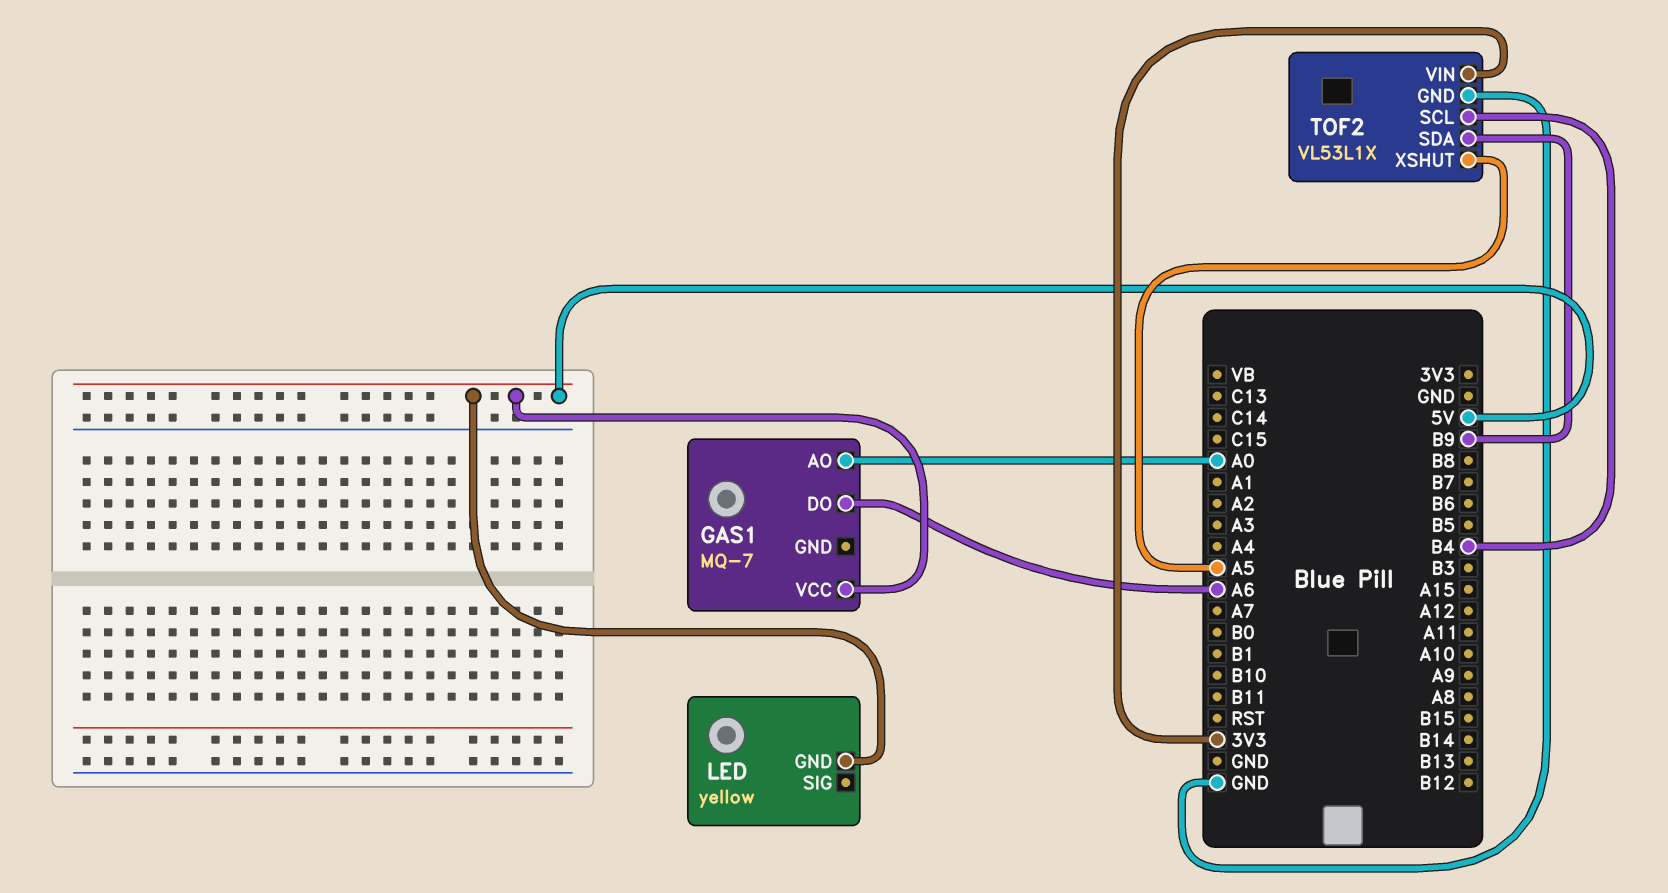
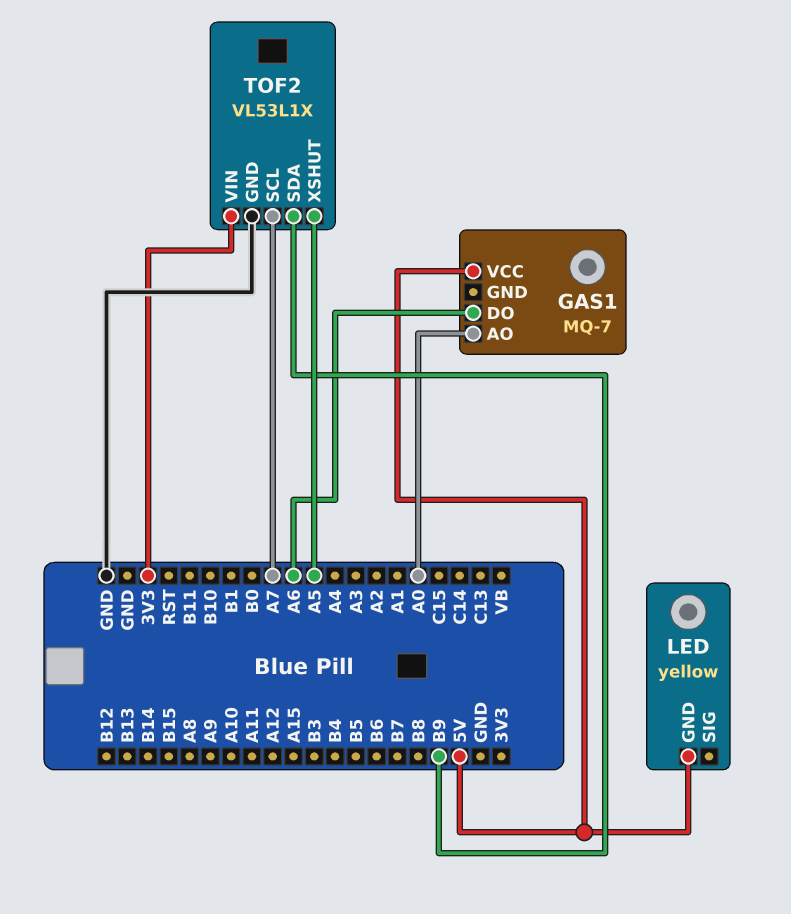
TOF2 pin SCL: B4 -> A7

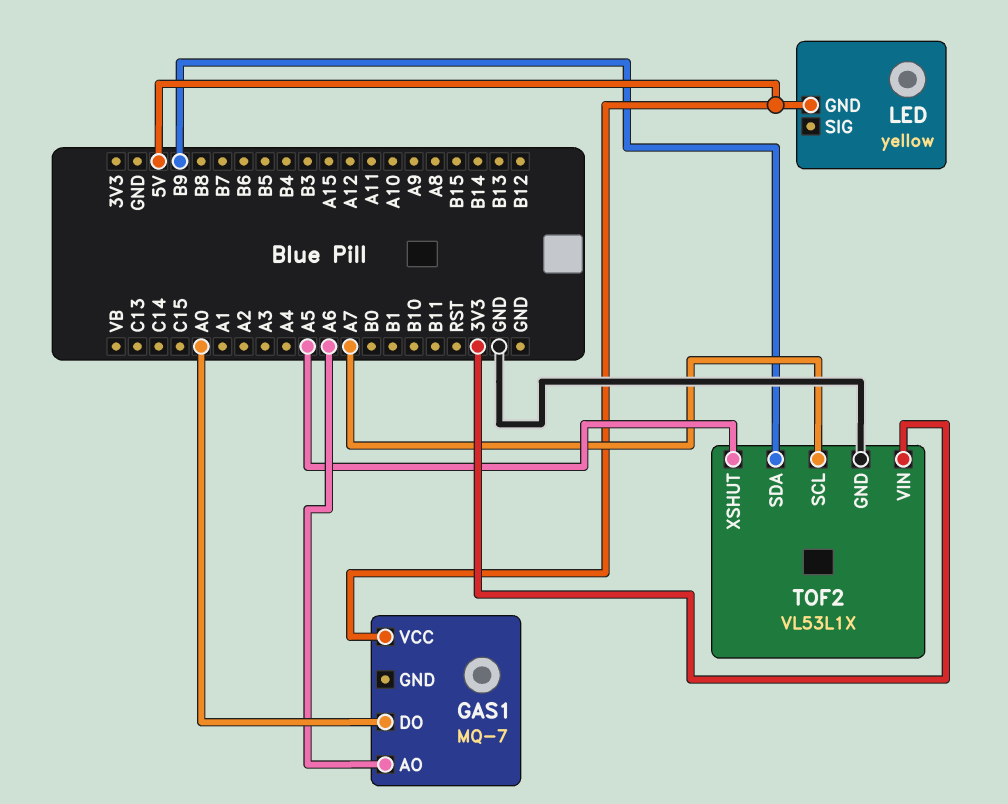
GAS1 pin AO: A0 -> A6
GAS1 pin DO: A6 -> A0

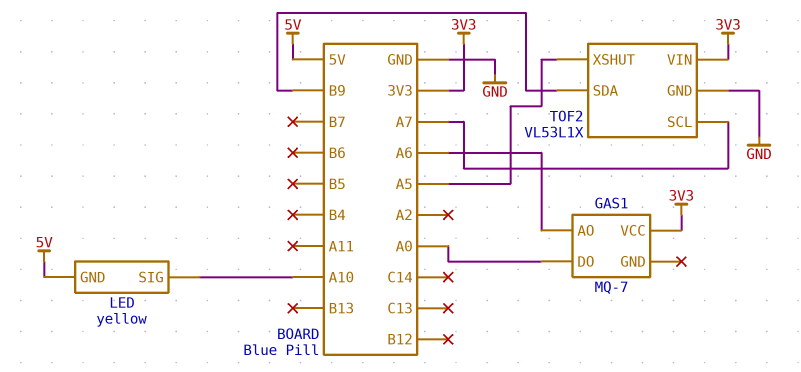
GAS1 pin VCC: 5V -> 3V3
LED pin SIG: none -> A10

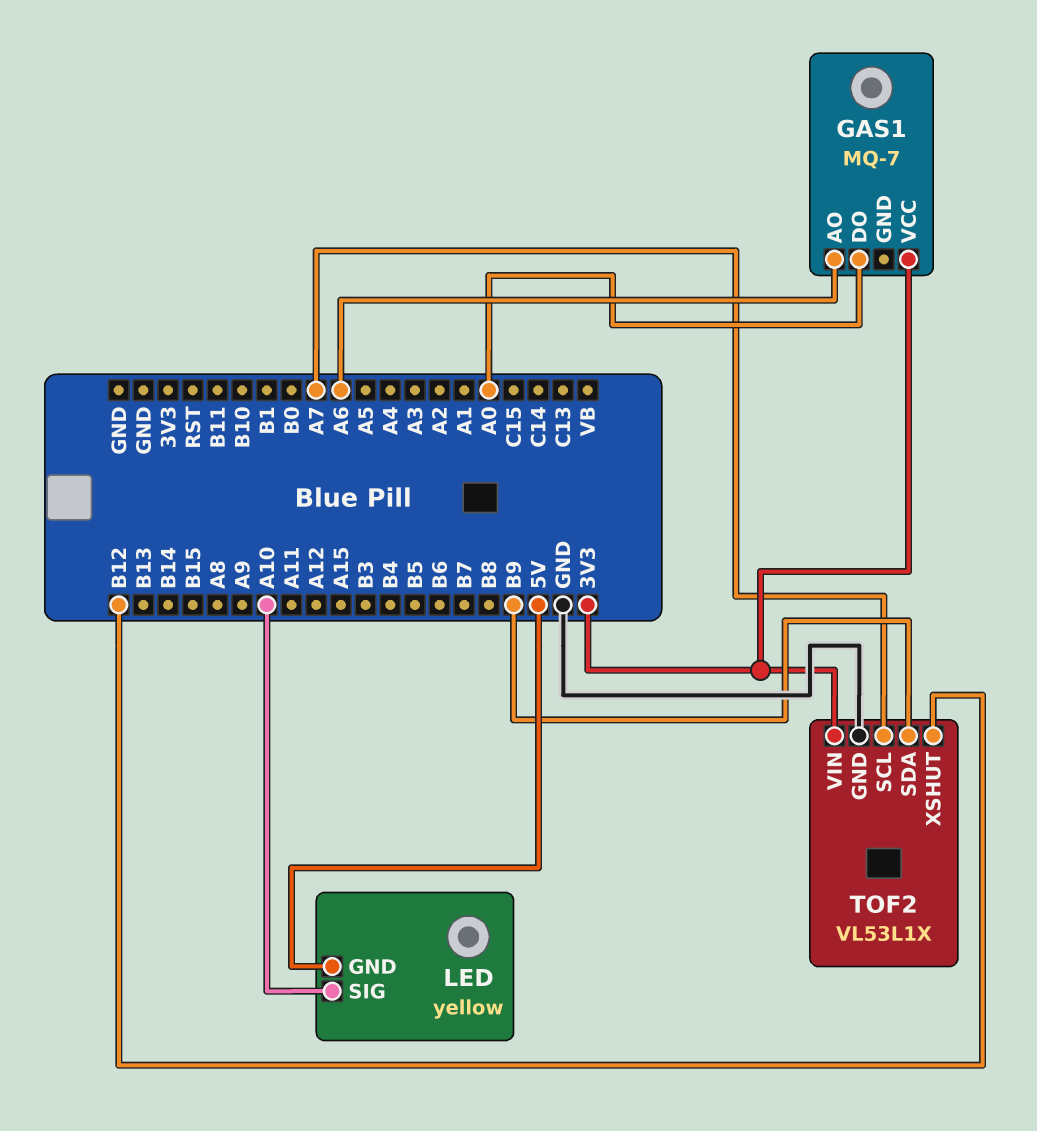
TOF2 pin XSHUT: A5 -> B12

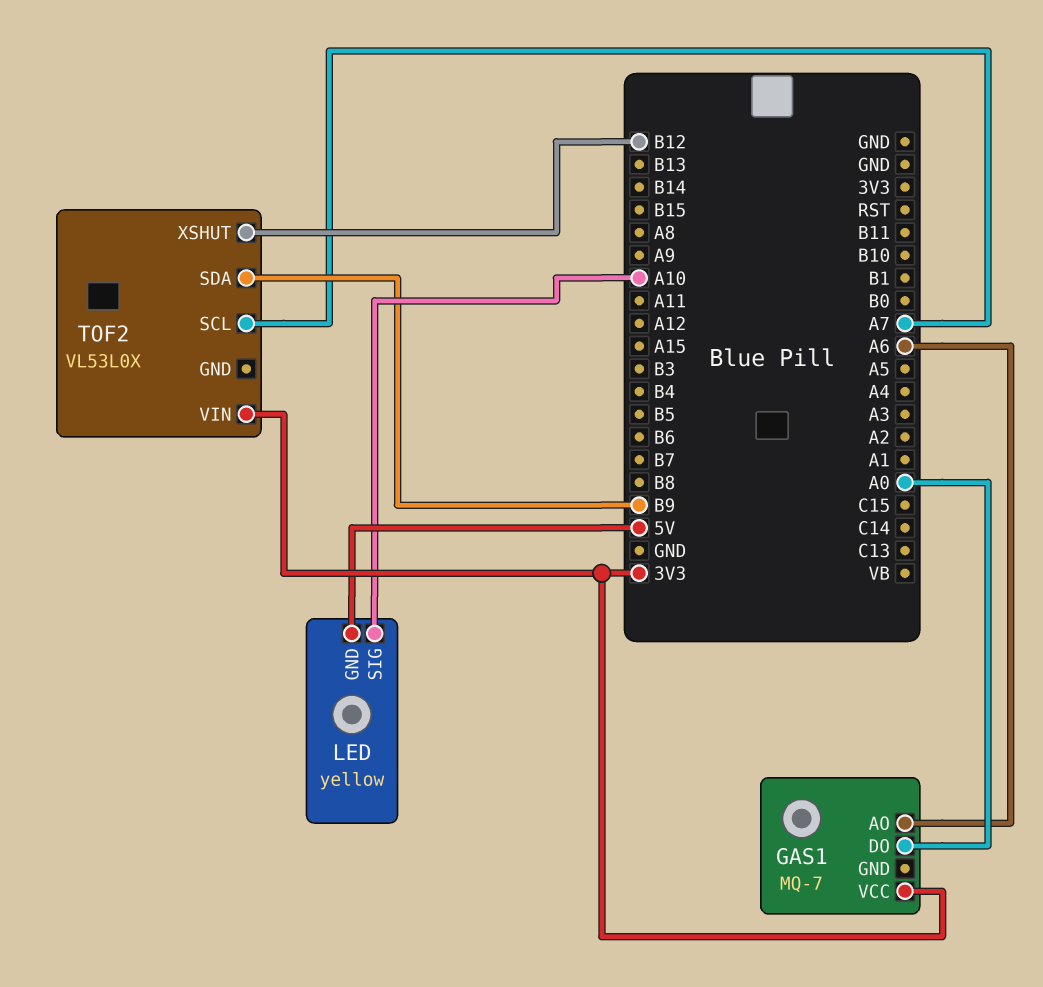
TOF2: VL53L1X -> VL53L0X
TOF2 pin GND: GND -> none

